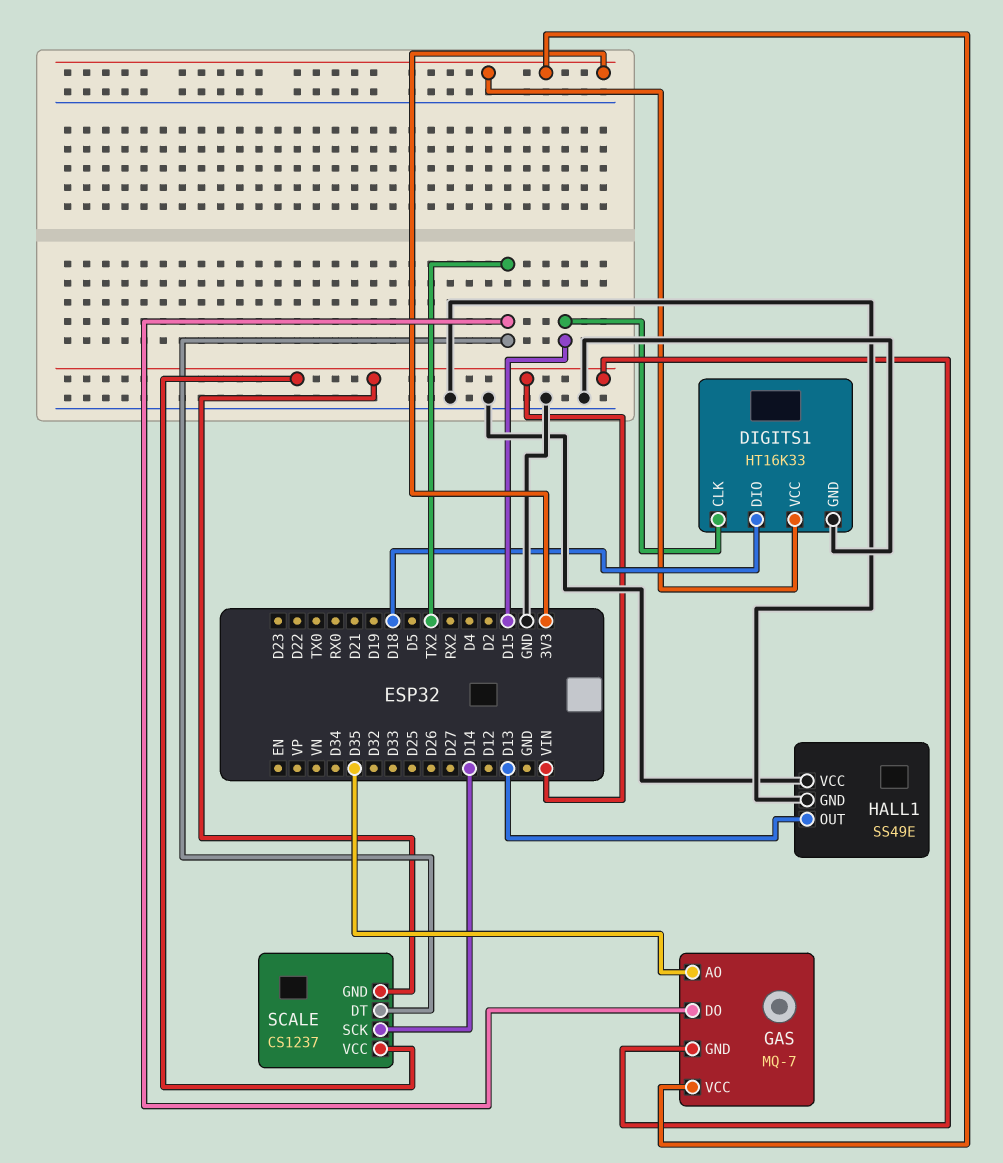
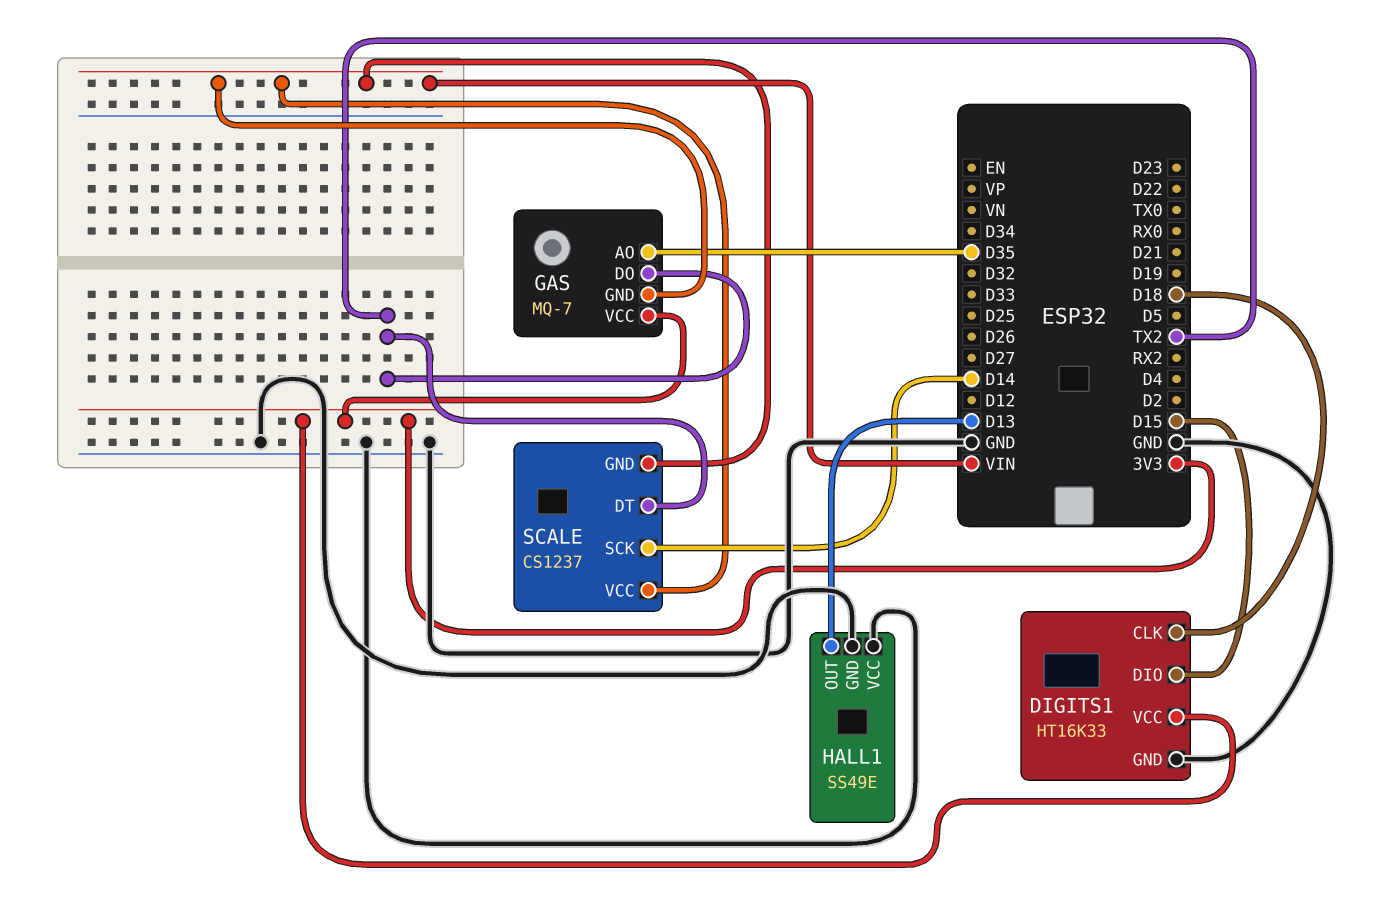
DIGITS1 pin CLK: D15 -> D18
DIGITS1 pin DIO: D18 -> D15

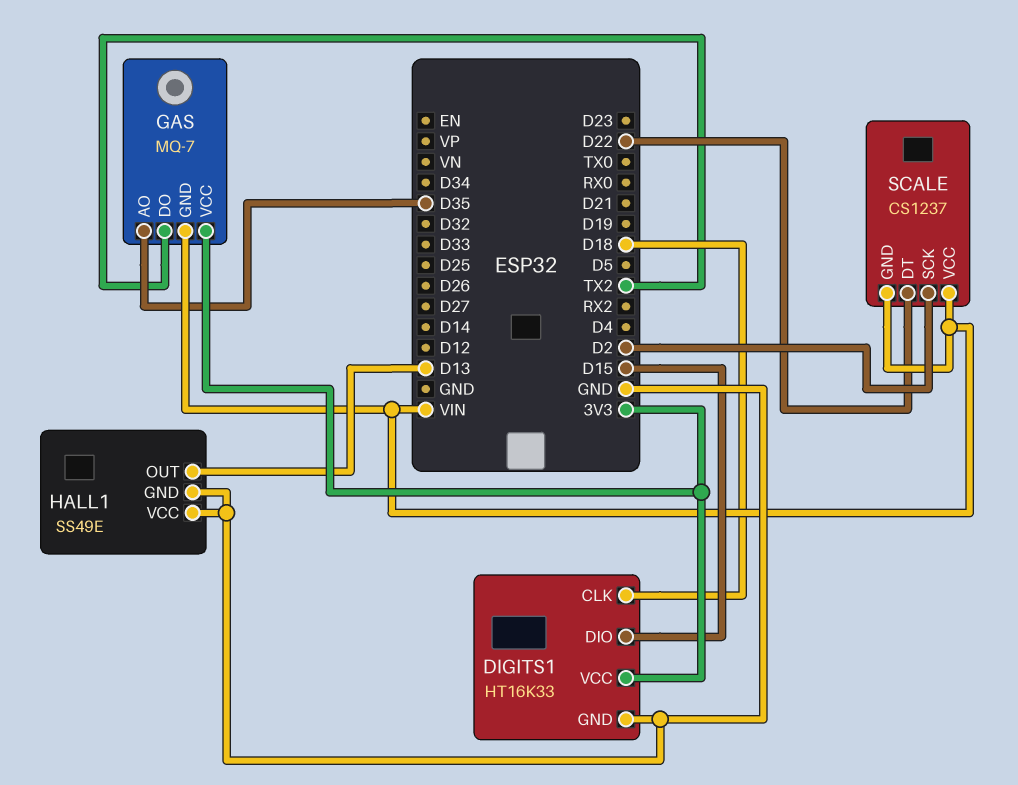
SCALE pin DT: TX2 -> D22
SCALE pin SCK: D14 -> D2

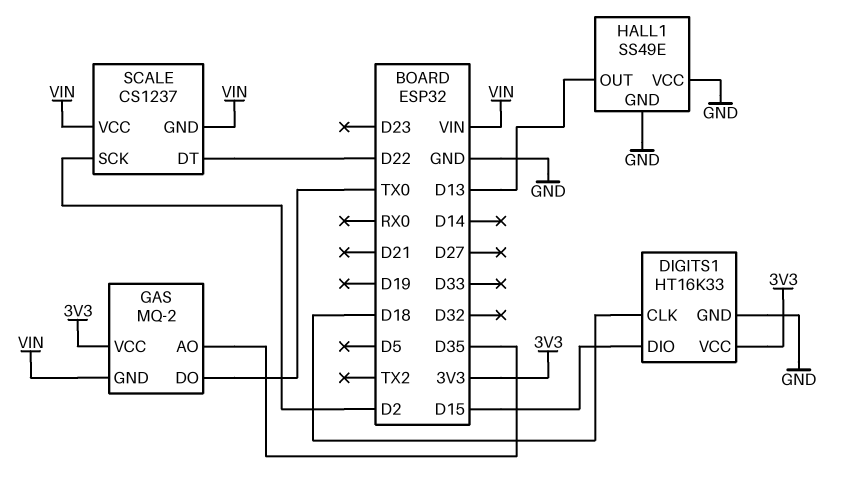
GAS: MQ-7 -> MQ-2
GAS pin DO: TX2 -> TX0

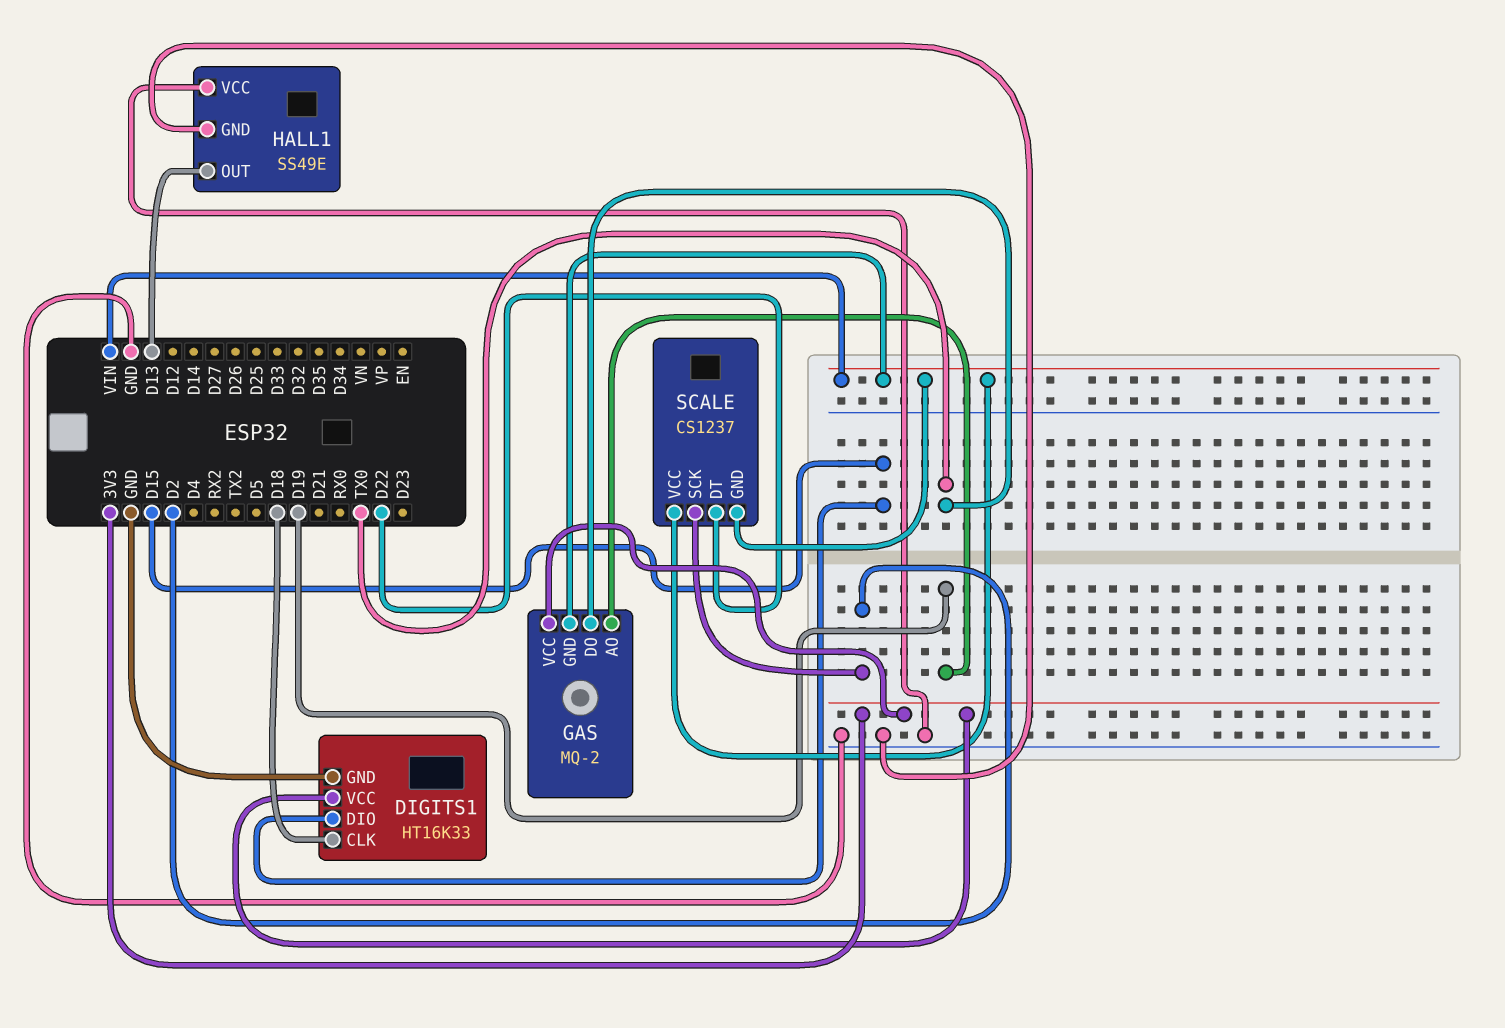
GAS pin AO: D35 -> D19

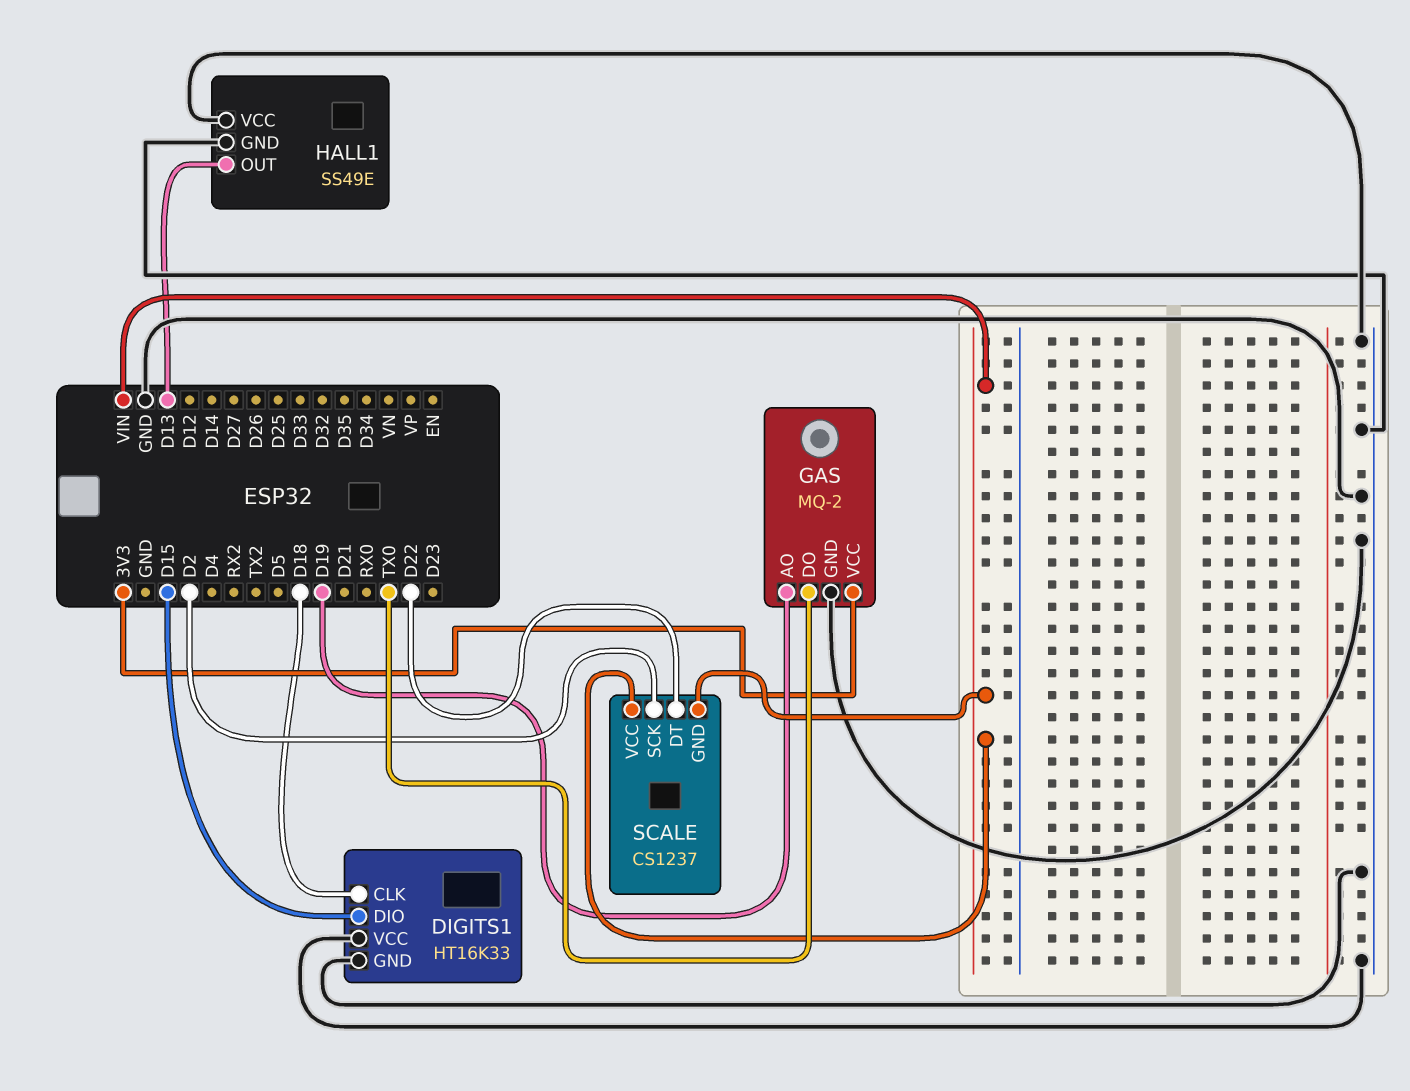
DIGITS1 pin VCC: 3V3 -> GND
GAS pin GND: VIN -> GND

